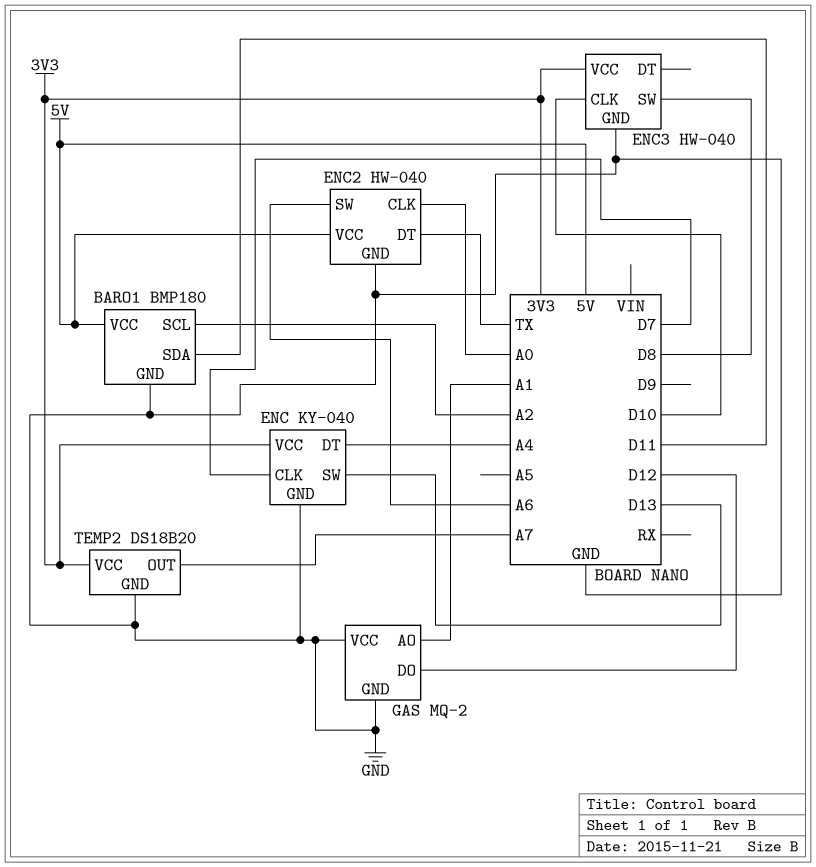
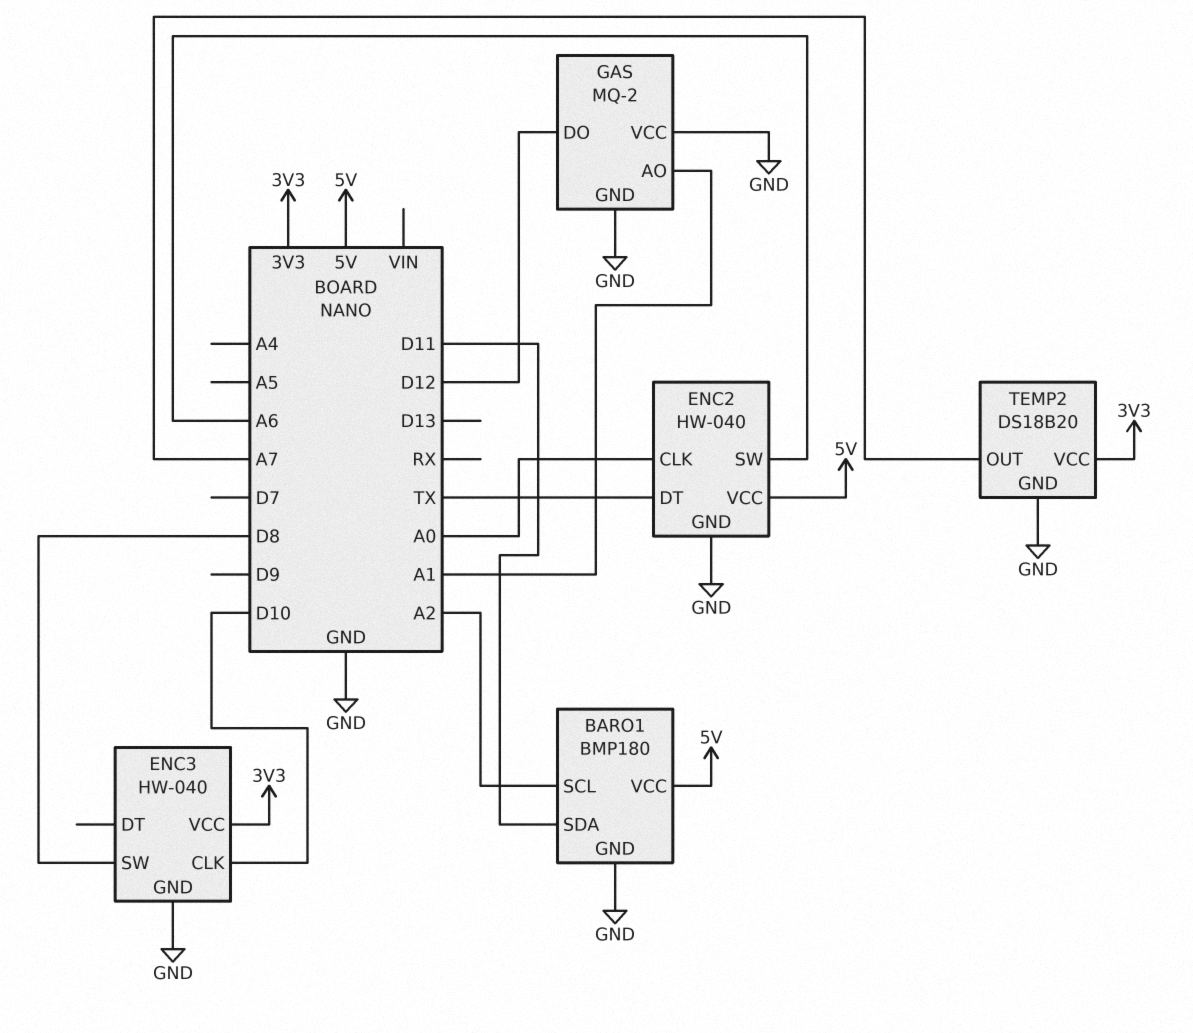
ENC: KY-040 -> none
ENC pin CLK: D7 -> none
ENC pin DT: A4 -> none
ENC pin GND: GND -> none
ENC pin SW: D13 -> none
ENC pin VCC: 3V3 -> none

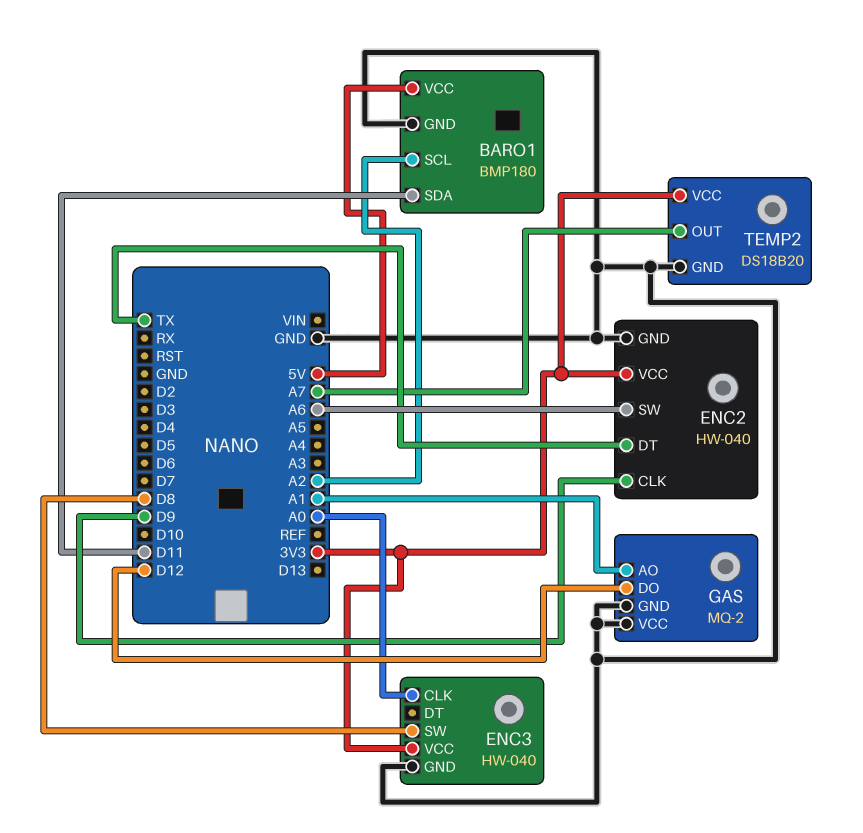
ENC2 pin CLK: A0 -> D9
ENC2 pin VCC: 5V -> 3V3
ENC3 pin CLK: D10 -> A0

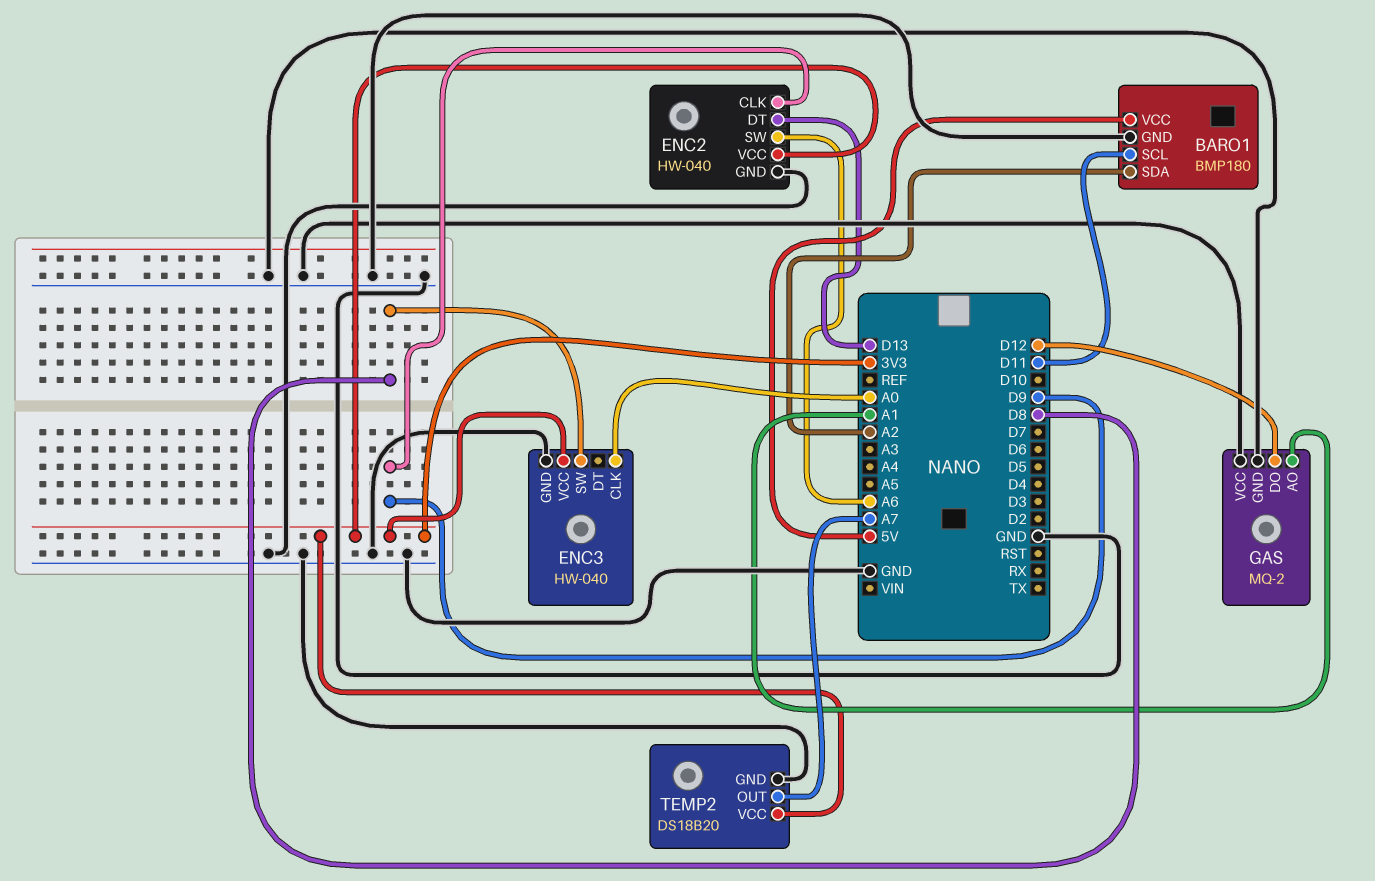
BARO1 pin SCL: A2 -> D11
BARO1 pin SDA: D11 -> A2
ENC2 pin DT: TX -> D13

